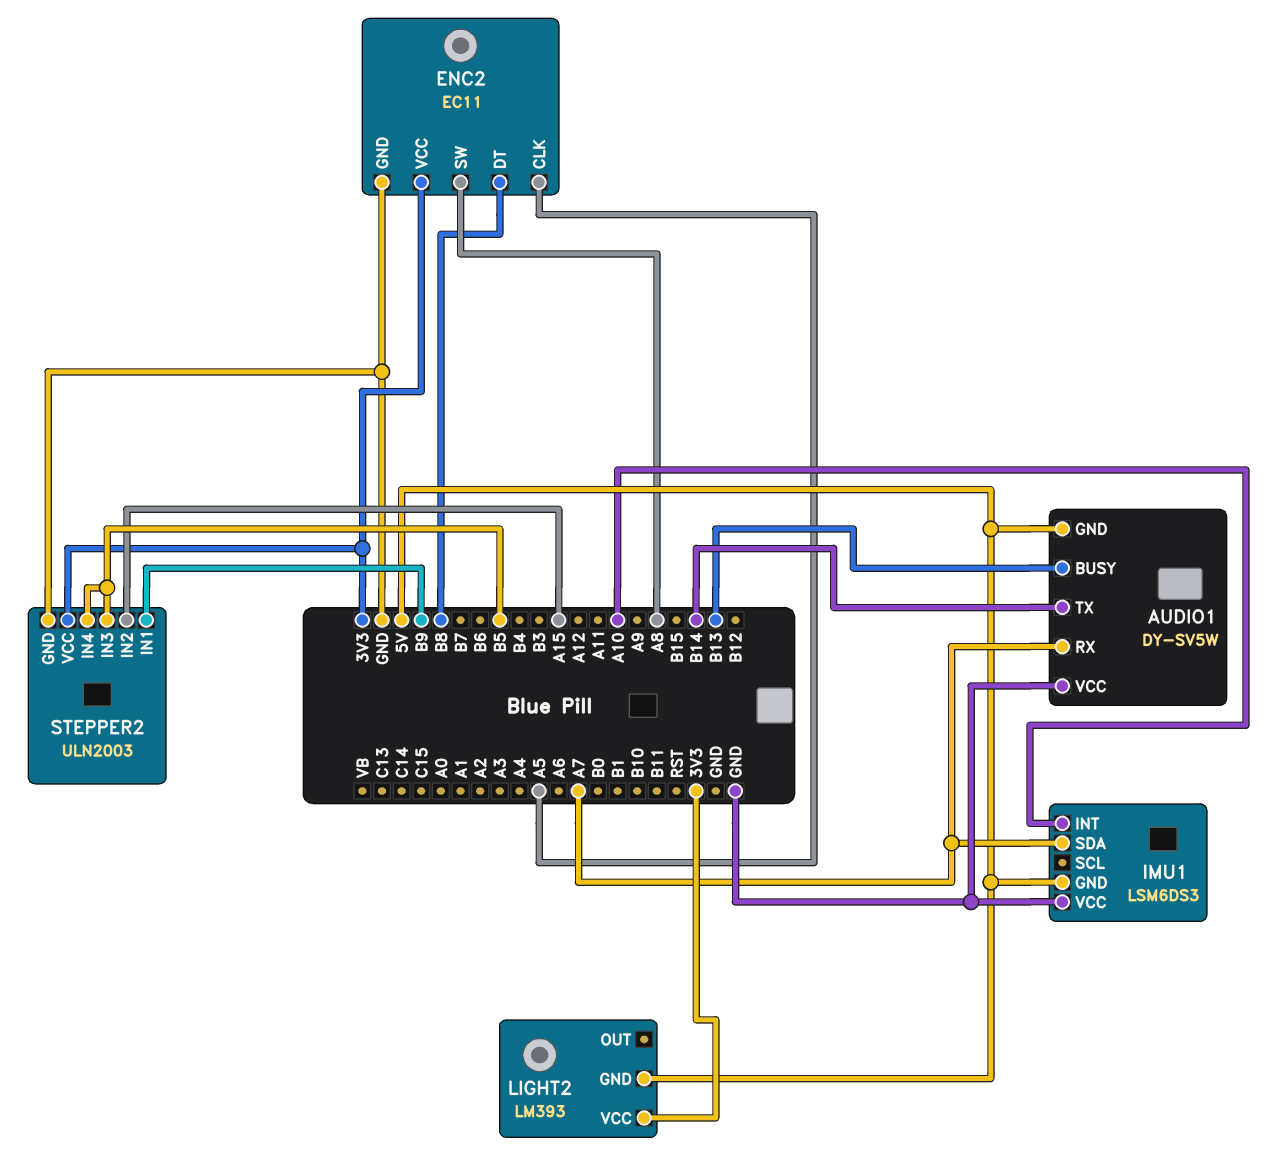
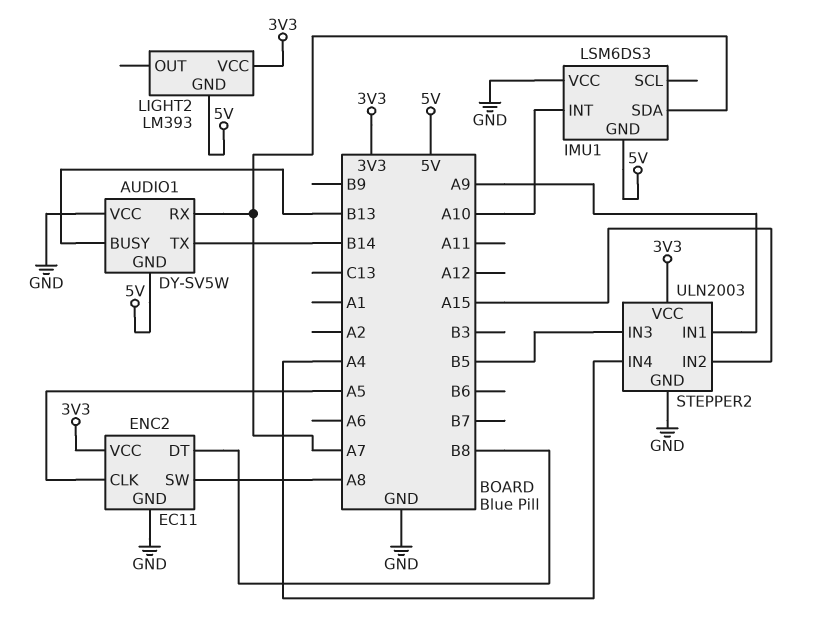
STEPPER2 pin IN1: B9 -> A9
STEPPER2 pin IN4: B5 -> A4

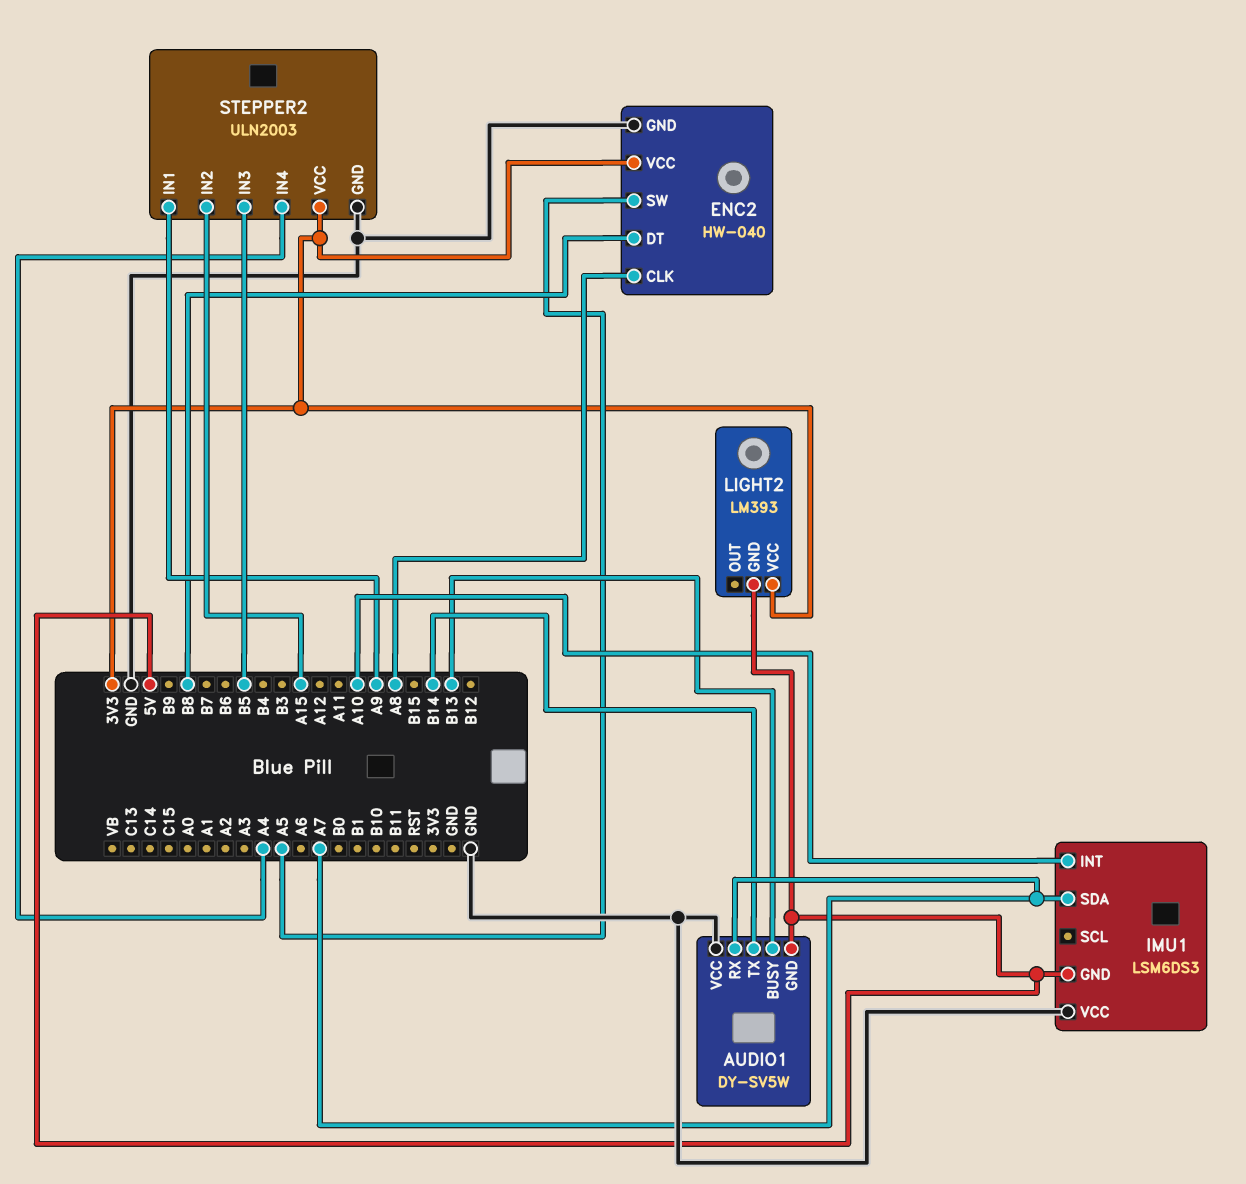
ENC2: EC11 -> HW-040
ENC2 pin CLK: A5 -> A8
ENC2 pin SW: A8 -> A5

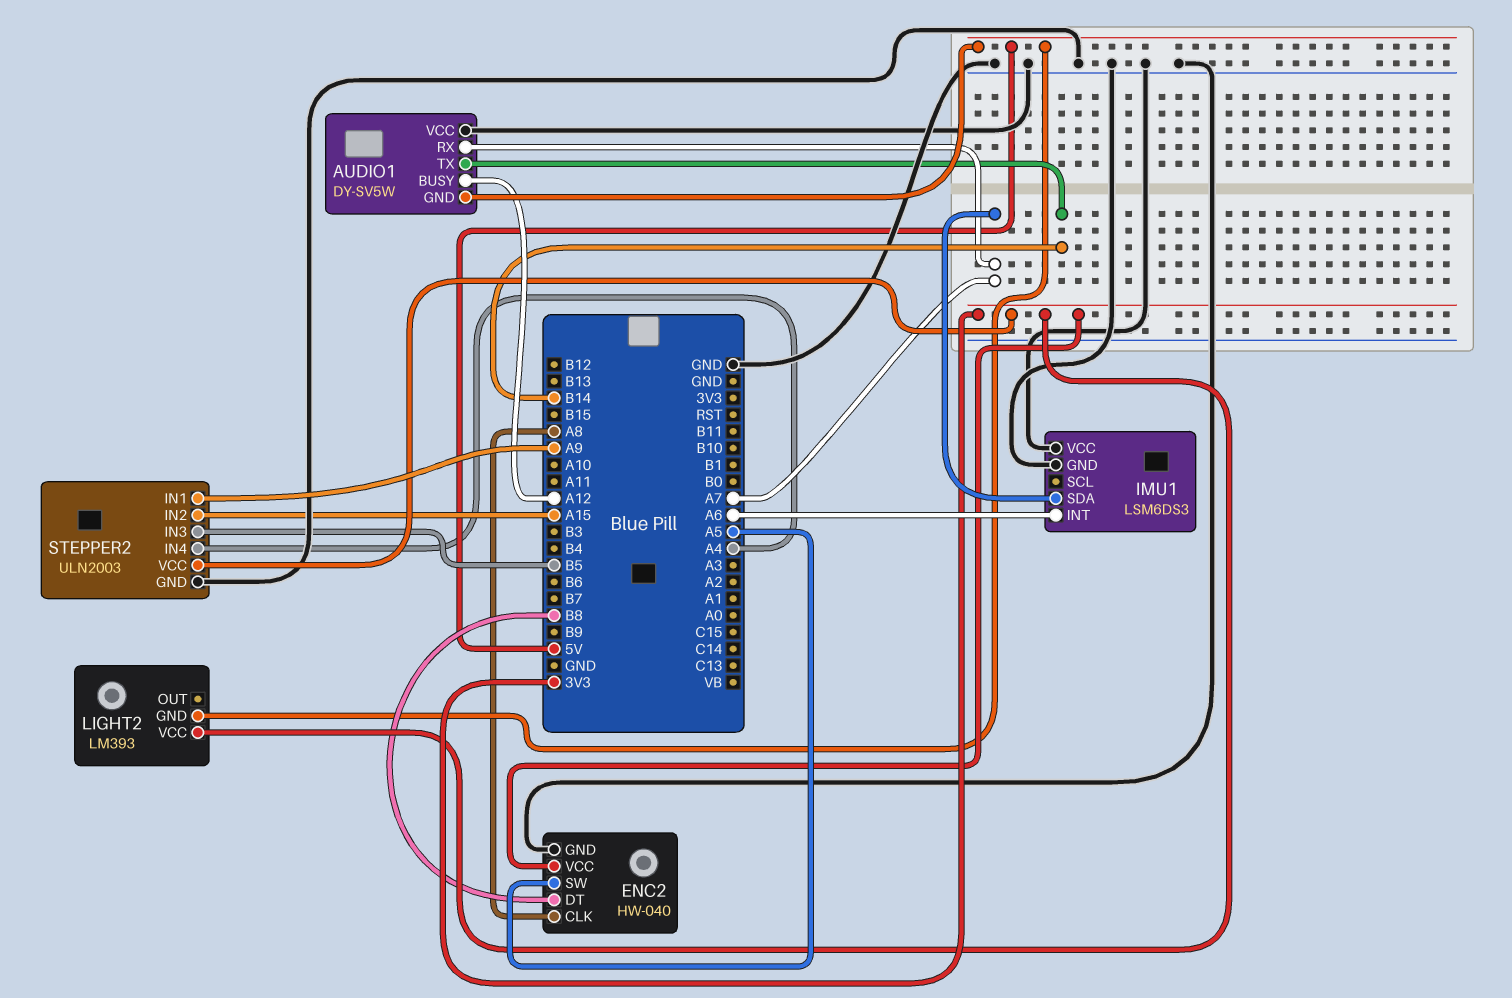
AUDIO1 pin BUSY: B13 -> A12
IMU1 pin GND: 5V -> GND
IMU1 pin INT: A10 -> A6

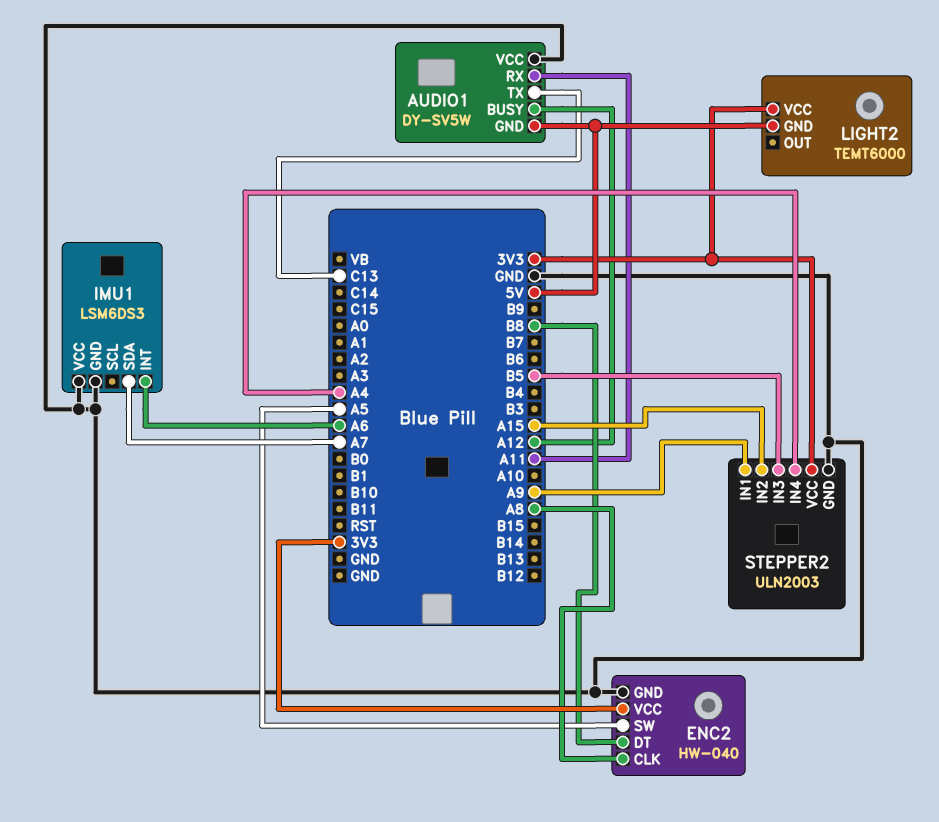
AUDIO1 pin RX: A7 -> A11
AUDIO1 pin TX: B14 -> C13
LIGHT2: LM393 -> TEMT6000

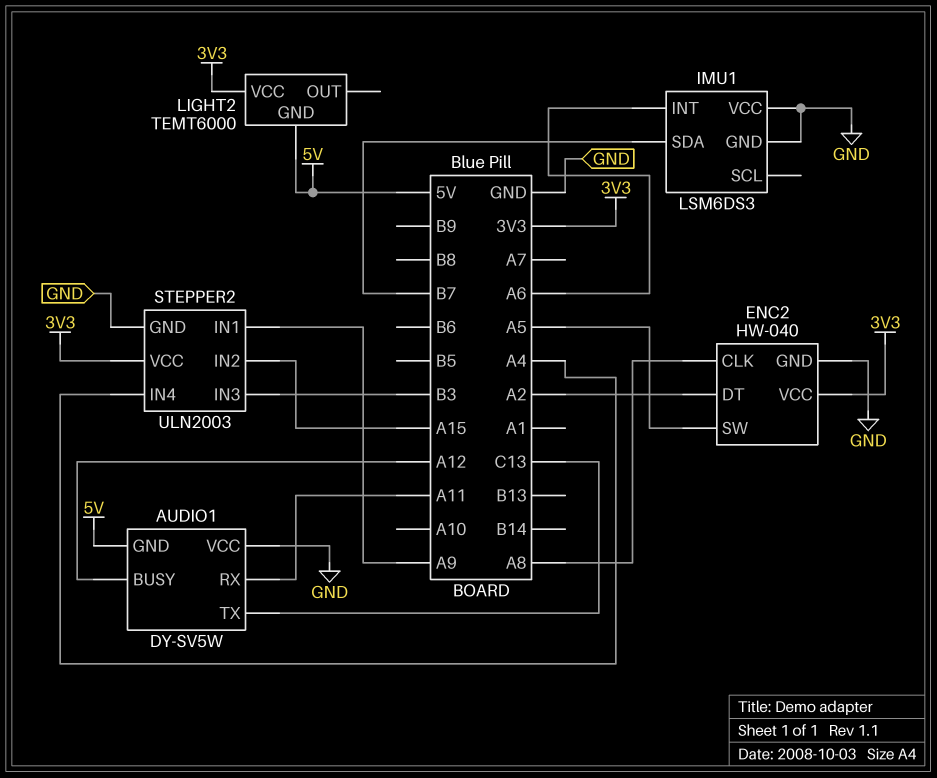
ENC2 pin DT: B8 -> A2
IMU1 pin SDA: A7 -> B7
STEPPER2 pin IN3: B5 -> B3

